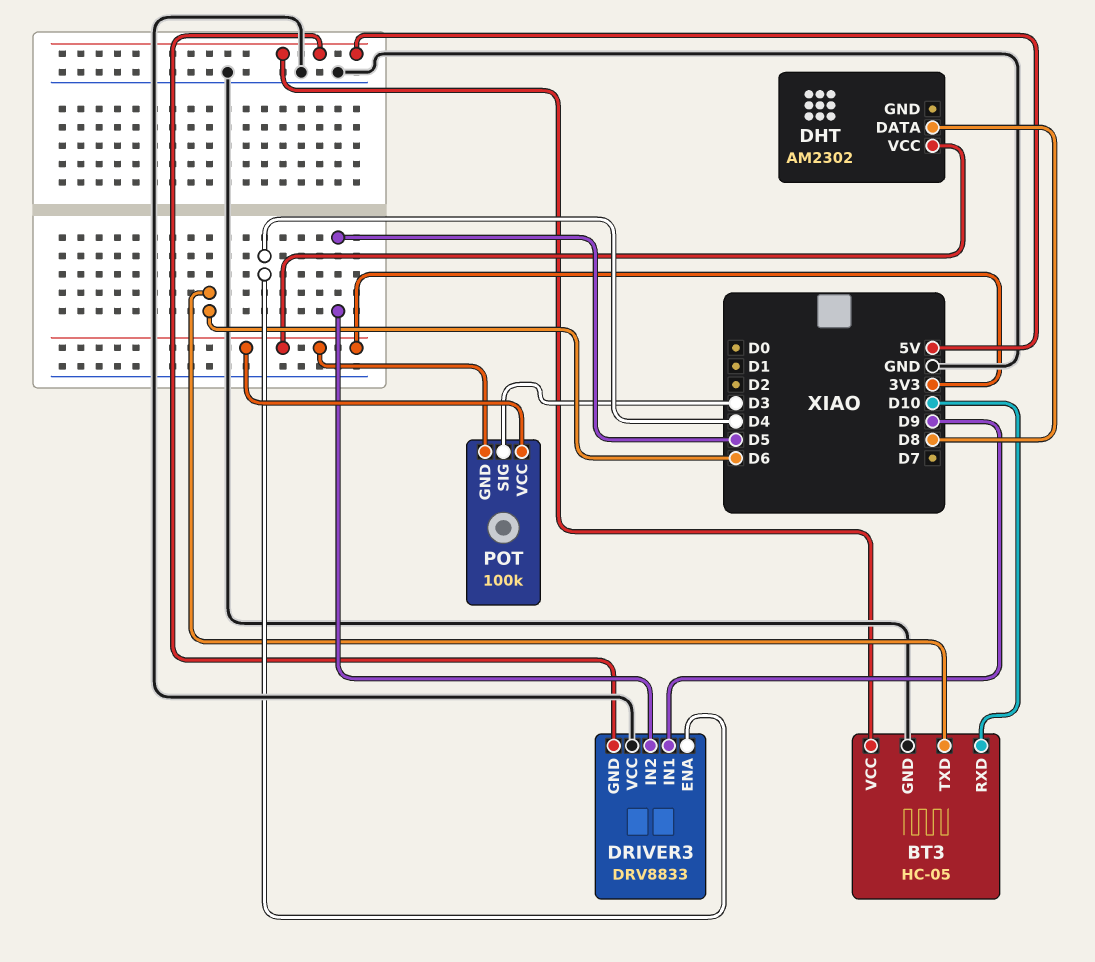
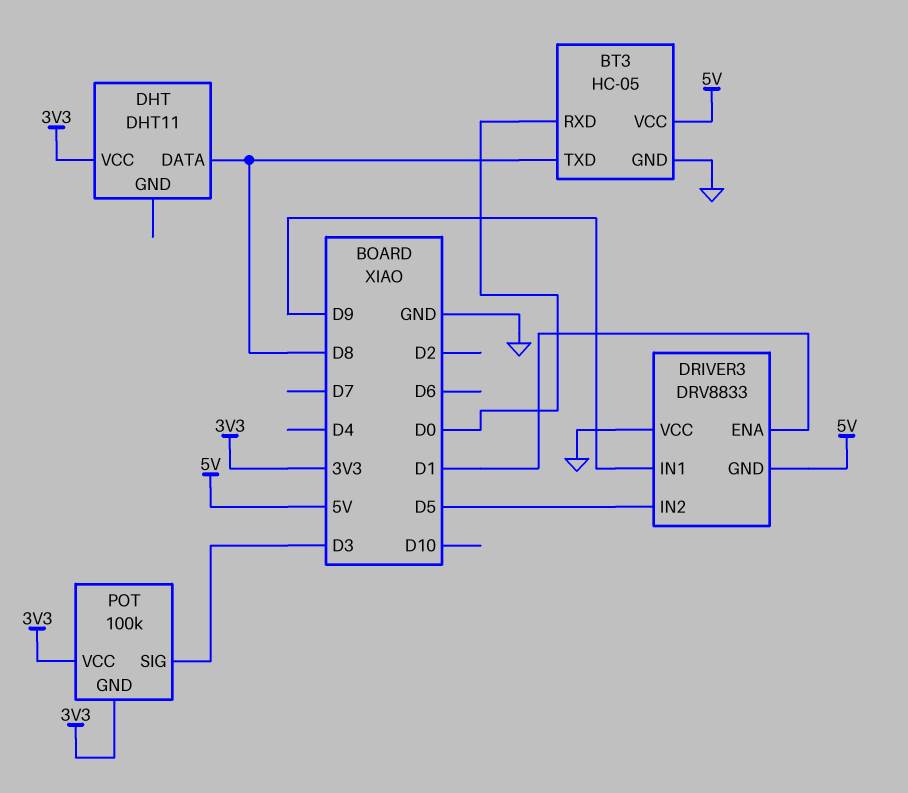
BT3 pin RXD: D10 -> D0
BT3 pin TXD: D6 -> D8
DHT: AM2302 -> DHT11
DRIVER3 pin ENA: D4 -> D1

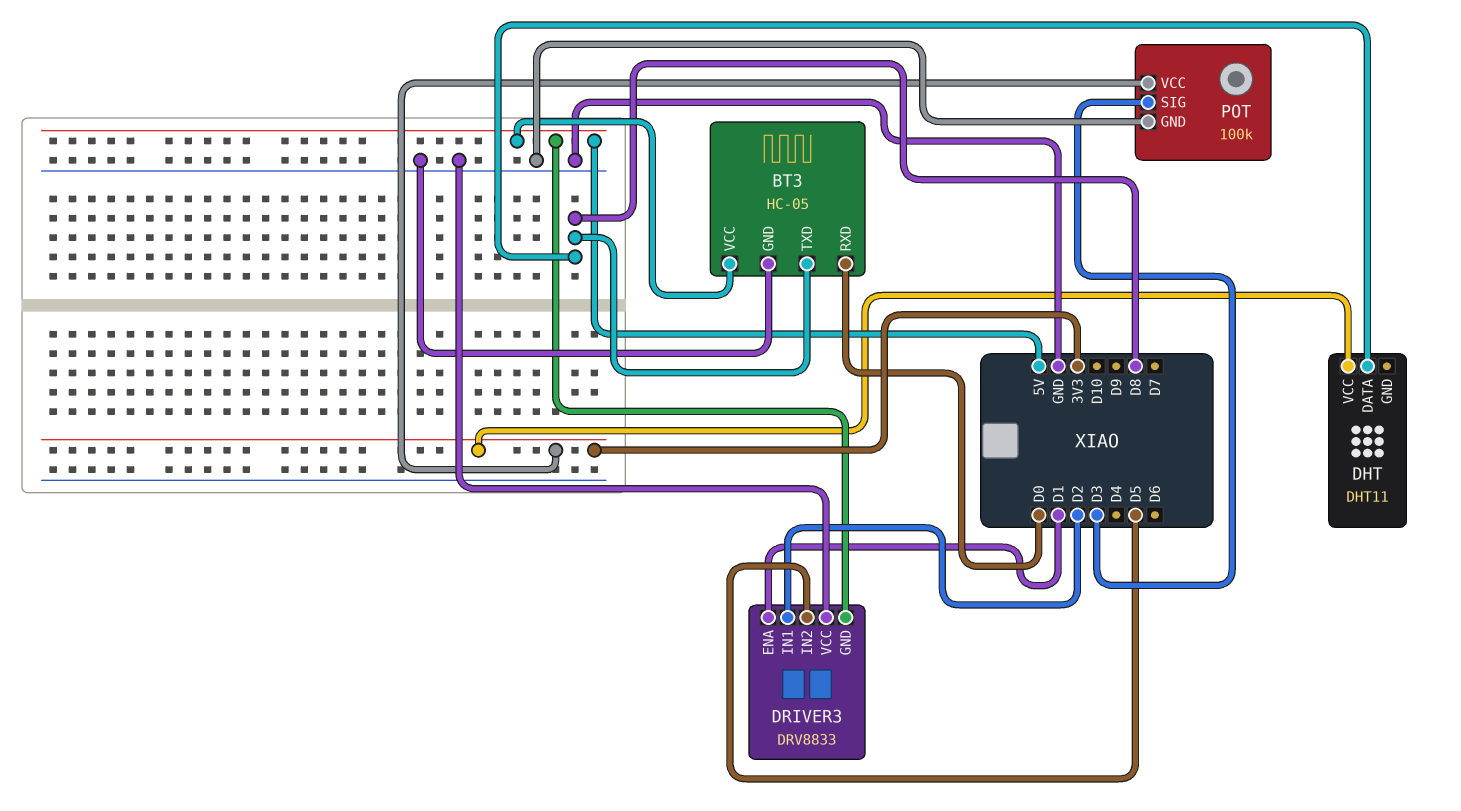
DRIVER3 pin IN1: D9 -> D2
POT pin GND: 3V3 -> GND

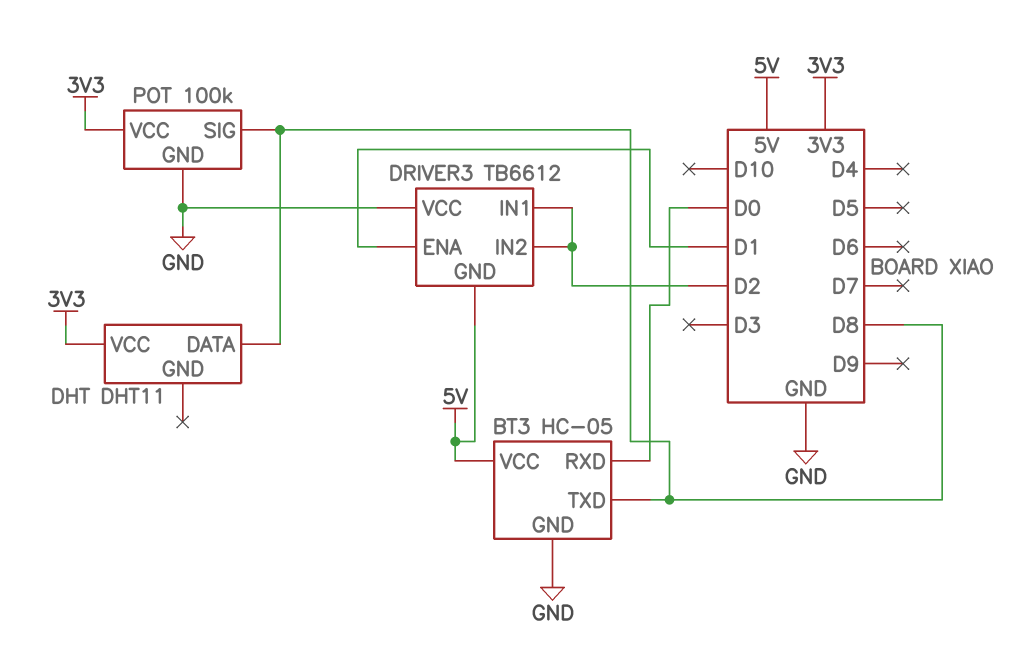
DRIVER3: DRV8833 -> TB6612
DRIVER3 pin IN2: D5 -> D2
POT pin SIG: D3 -> D8

